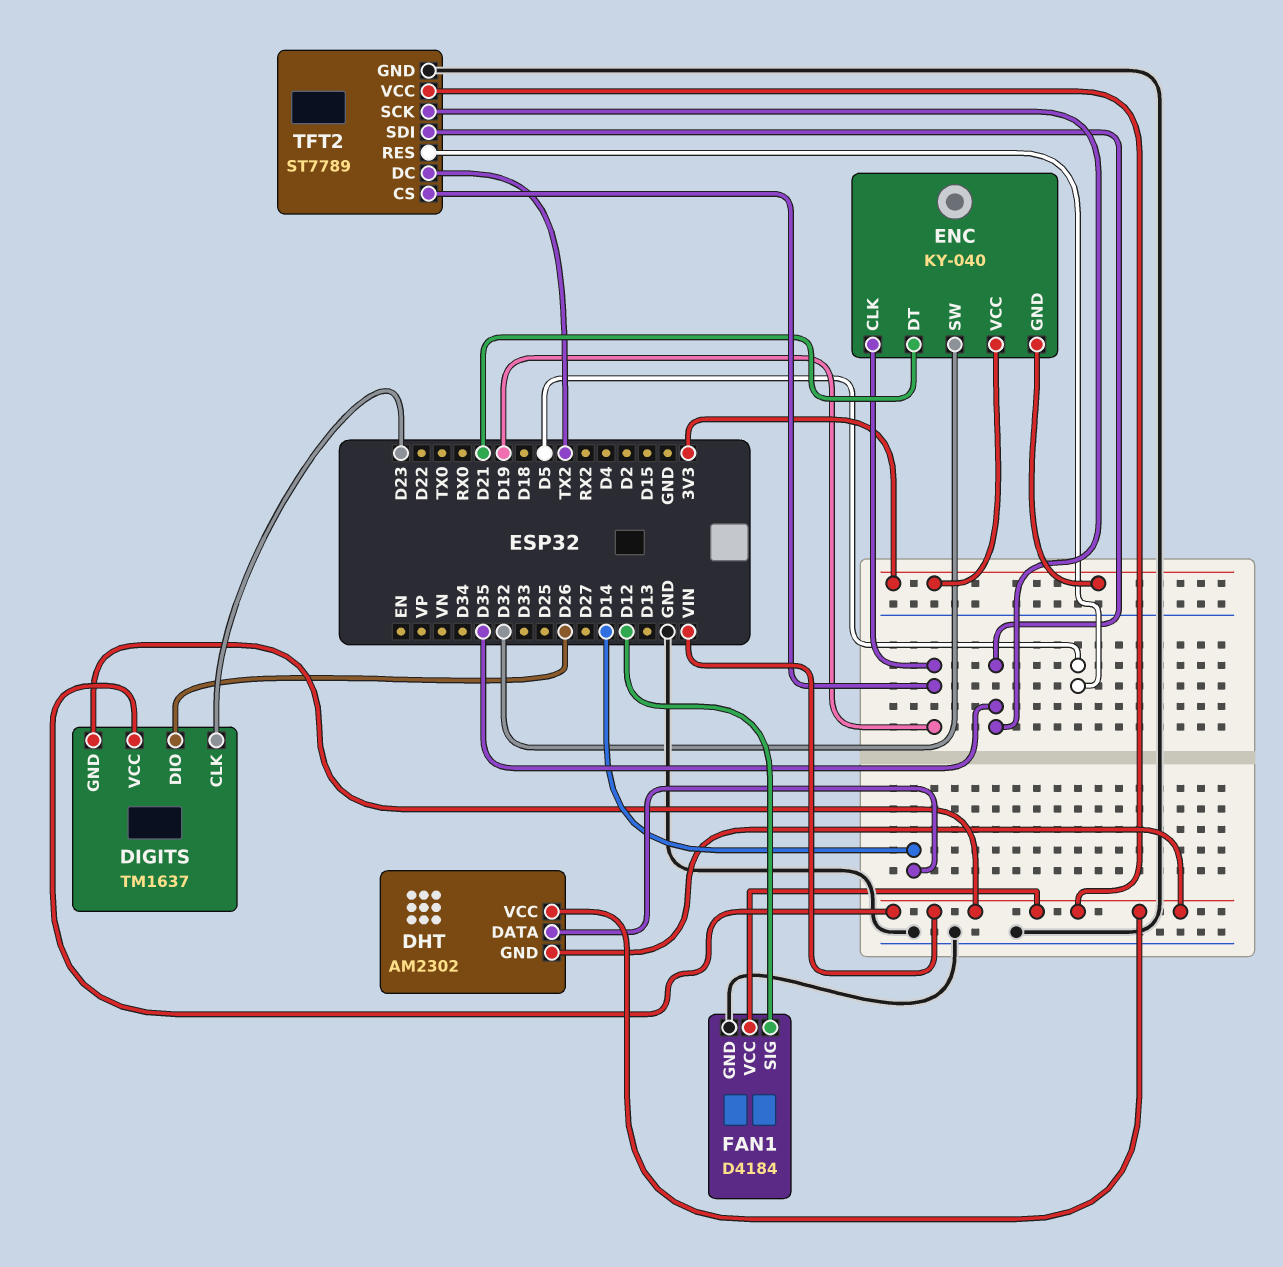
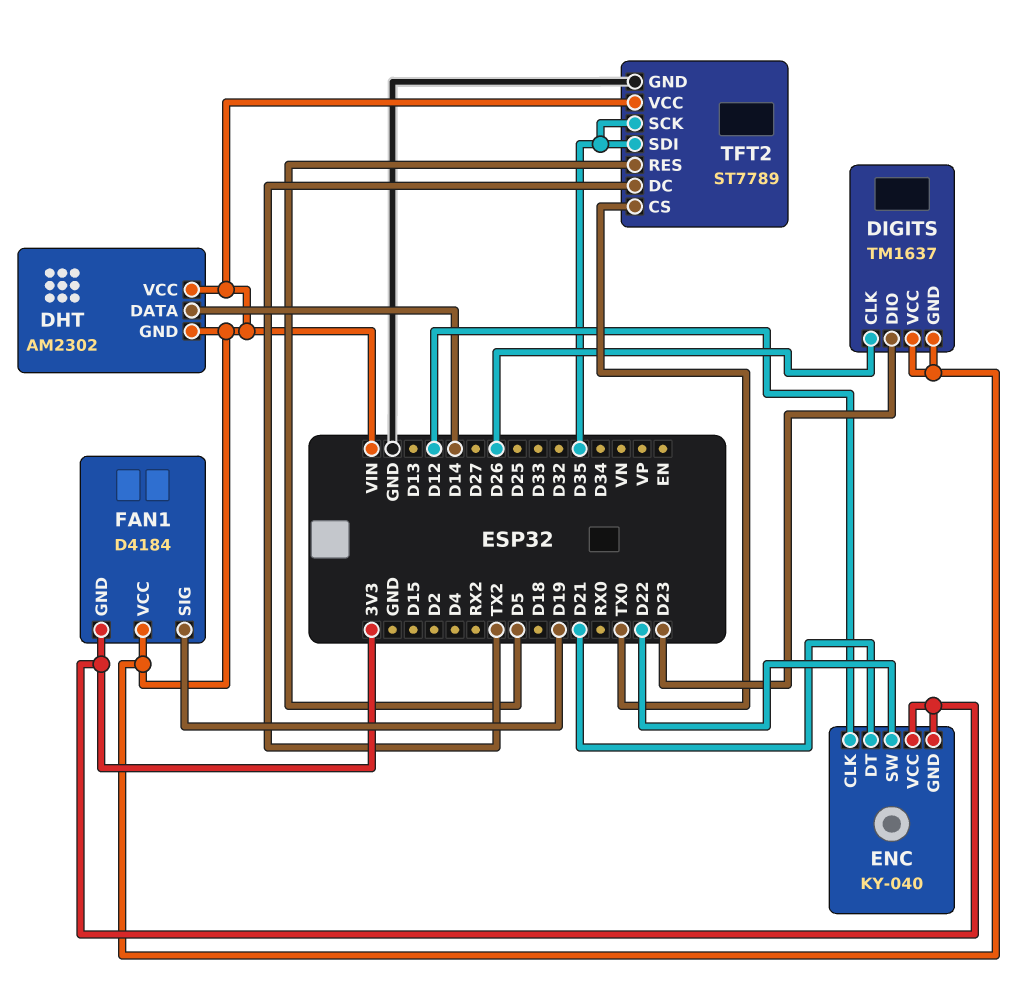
DIGITS pin CLK: D23 -> D26
DIGITS pin DIO: D26 -> D23
ENC pin CLK: D19 -> D12
ENC pin SW: D32 -> D22
FAN1 pin GND: GND -> 3V3
FAN1 pin SIG: D12 -> D19
TFT2 pin CS: D19 -> TX0

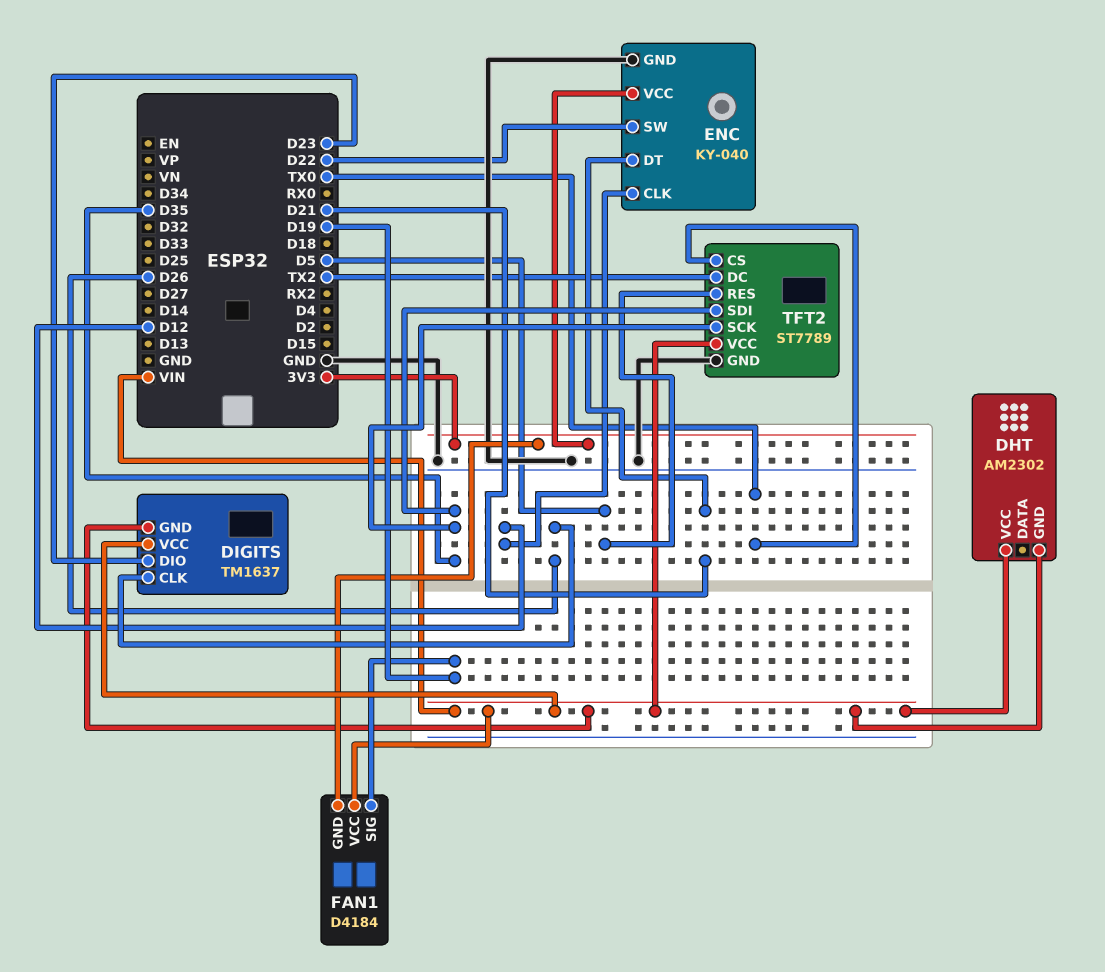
DHT pin DATA: D14 -> none
ENC pin GND: 3V3 -> GND

